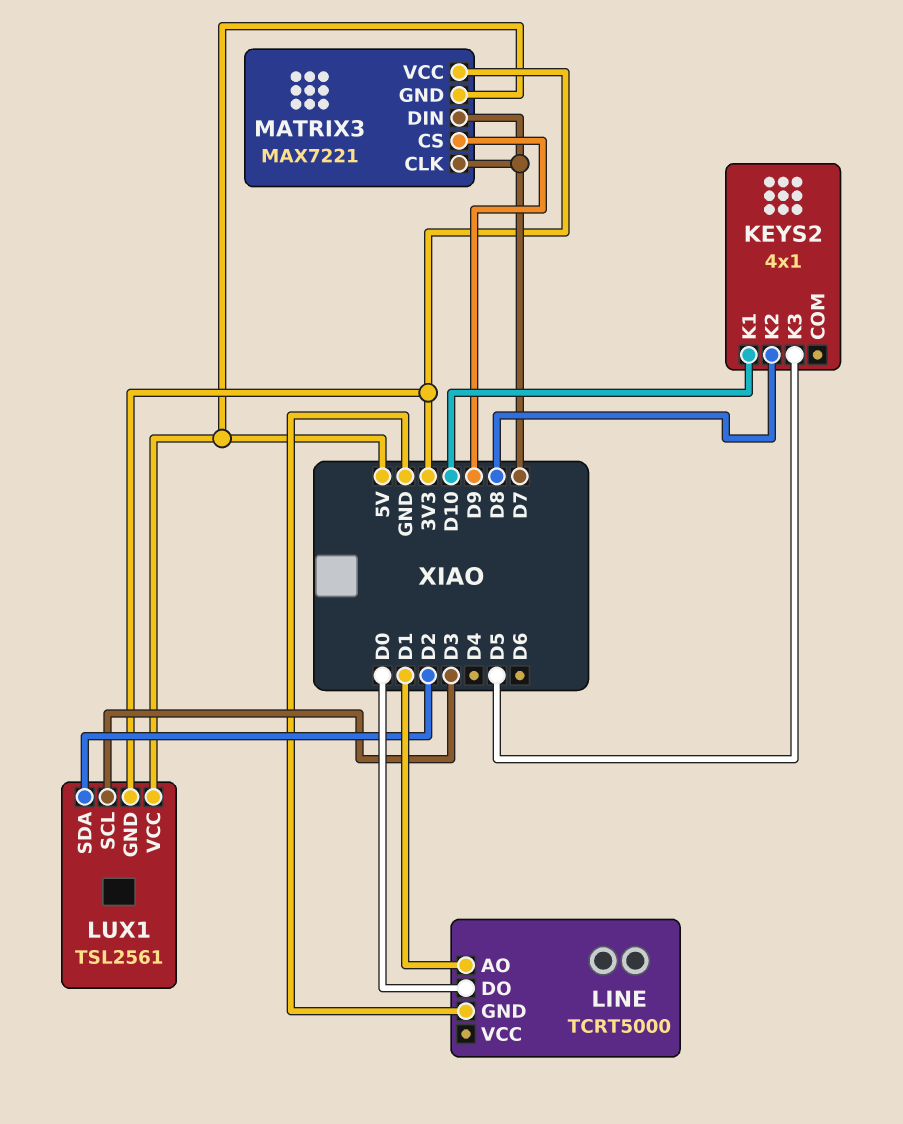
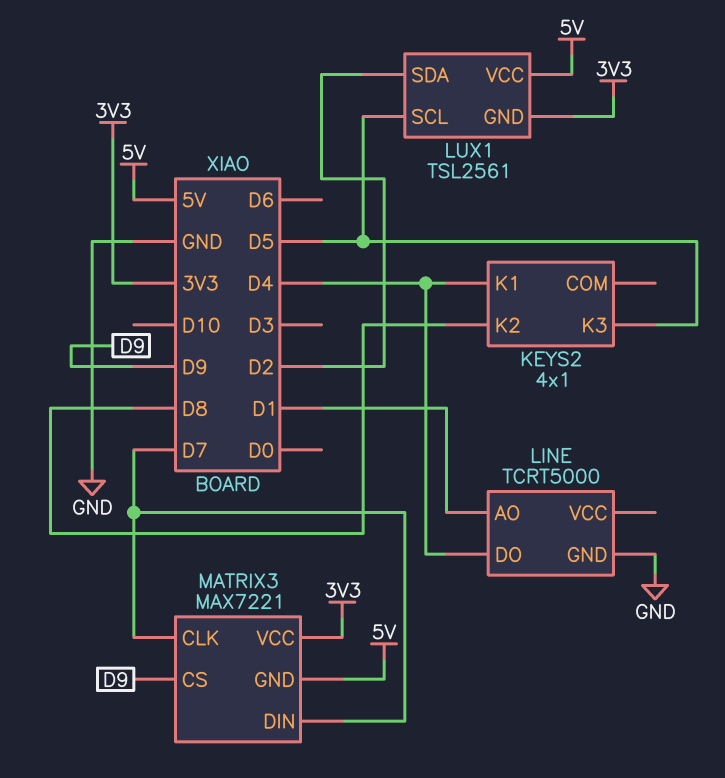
KEYS2 pin K1: D10 -> D4
LINE pin DO: D0 -> D4
LUX1 pin SCL: D3 -> D5

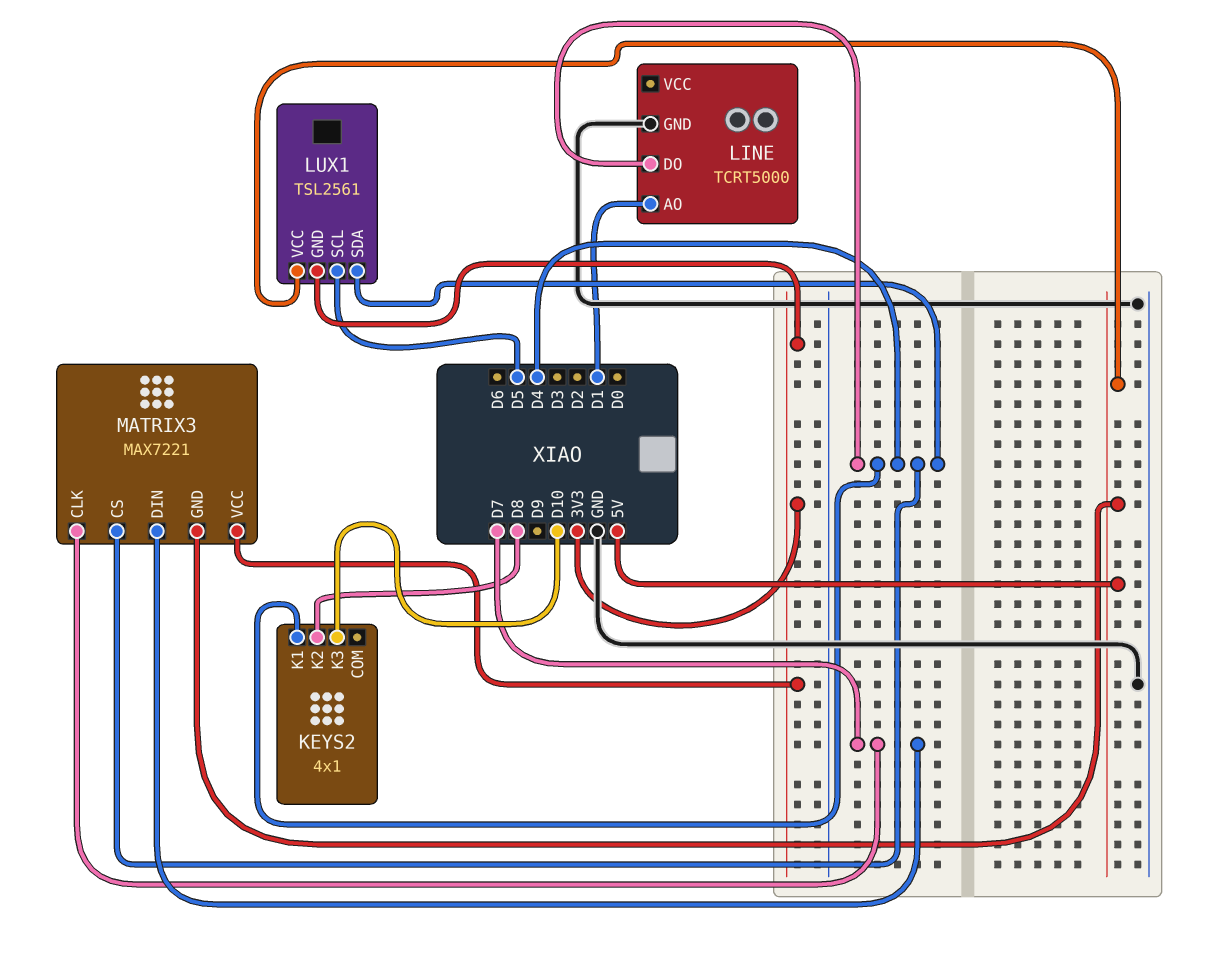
KEYS2 pin K3: D5 -> D10
LUX1 pin SDA: D2 -> D4
MATRIX3 pin CS: D9 -> D4

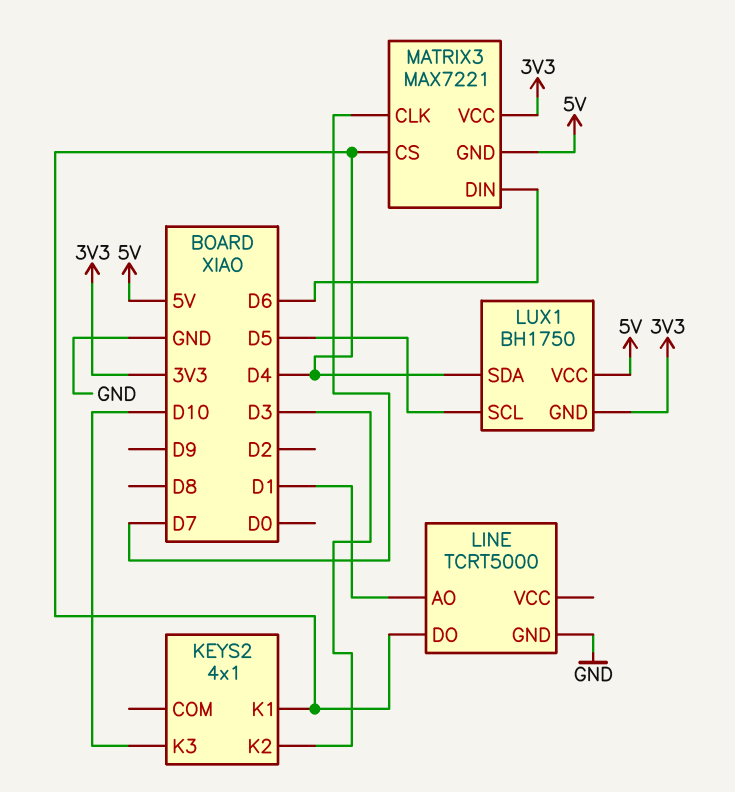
KEYS2 pin K2: D8 -> D3
LUX1: TSL2561 -> BH1750
MATRIX3 pin DIN: D7 -> D6

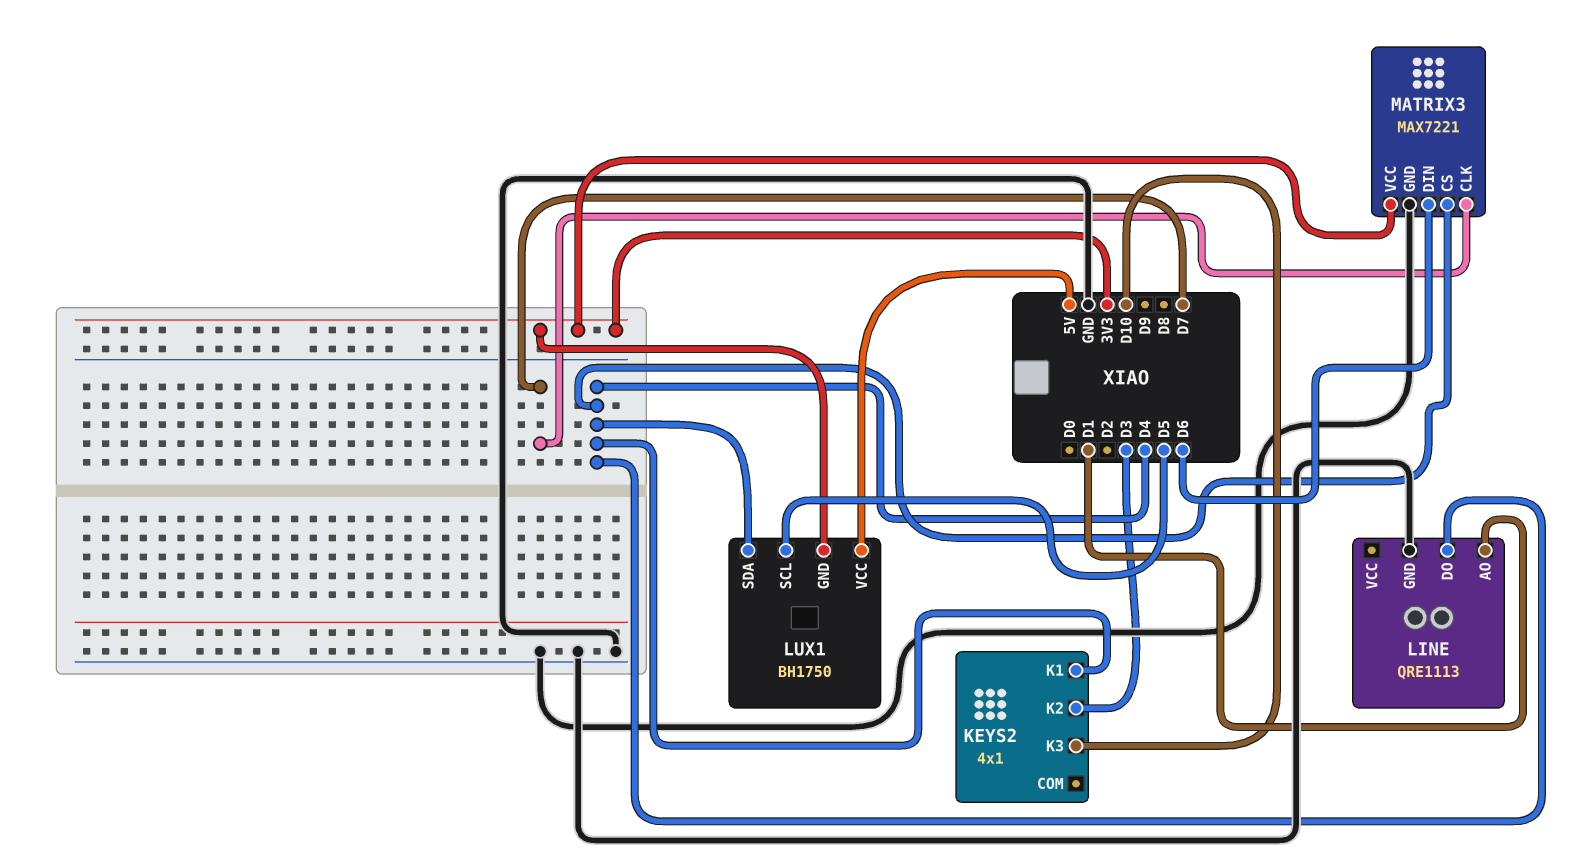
LINE: TCRT5000 -> QRE1113
MATRIX3 pin GND: 5V -> GND

